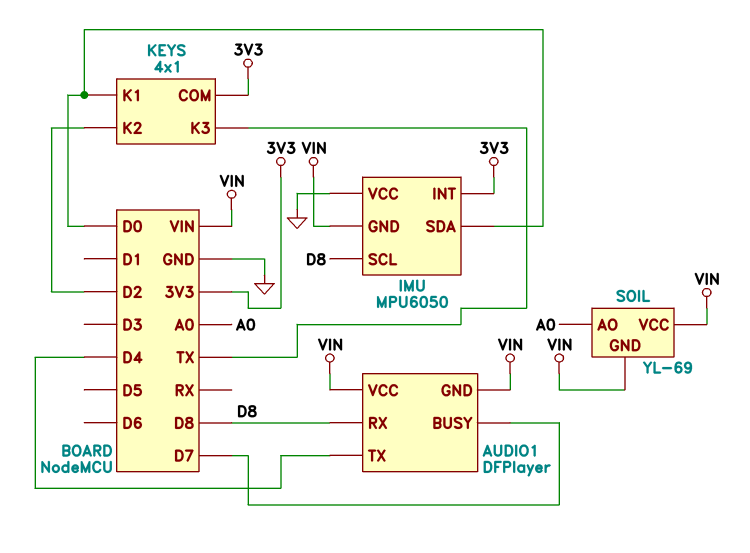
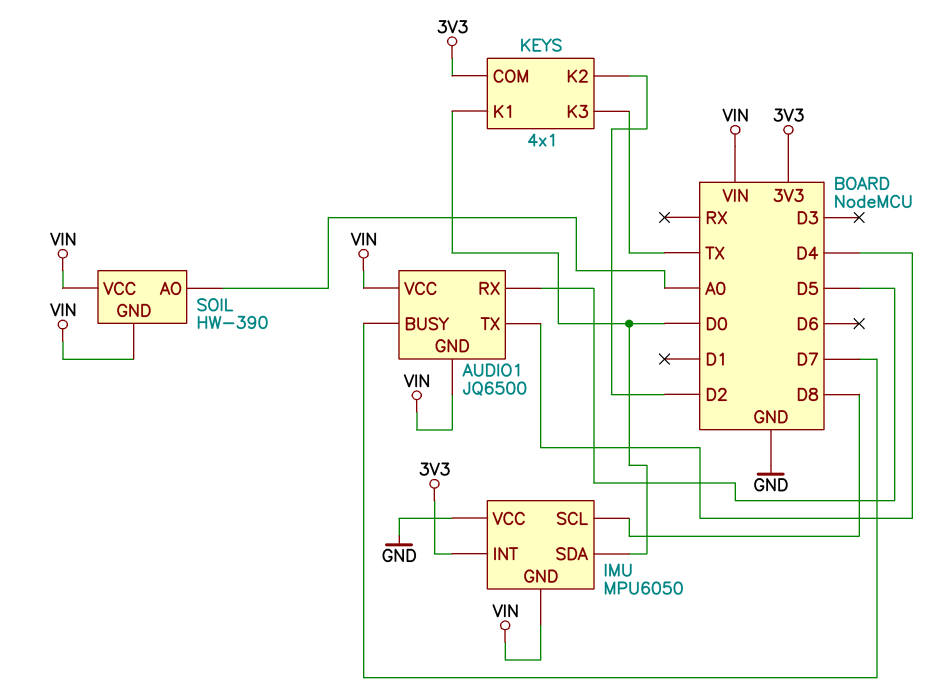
AUDIO1: DFPlayer -> JQ6500
AUDIO1 pin RX: D8 -> D5
SOIL: YL-69 -> HW-390

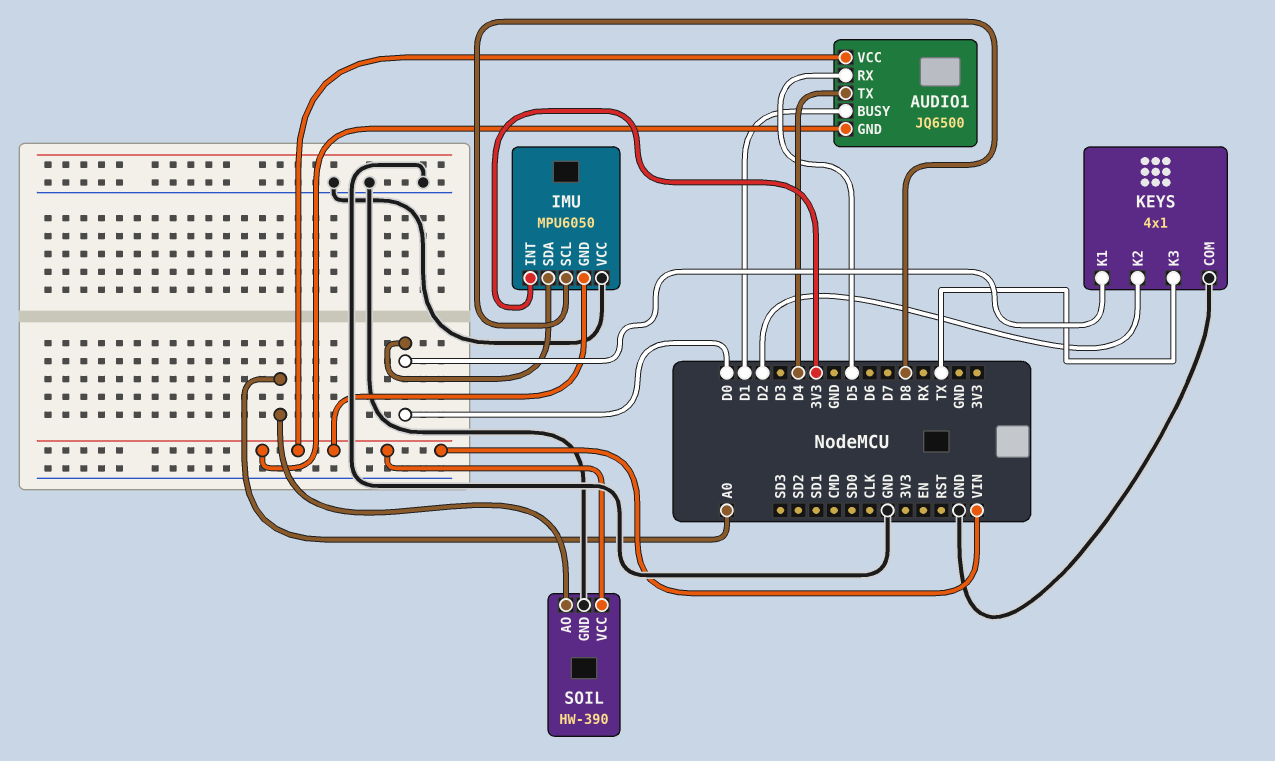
AUDIO1 pin BUSY: D7 -> D1
KEYS pin COM: 3V3 -> GND
SOIL pin GND: VIN -> GND

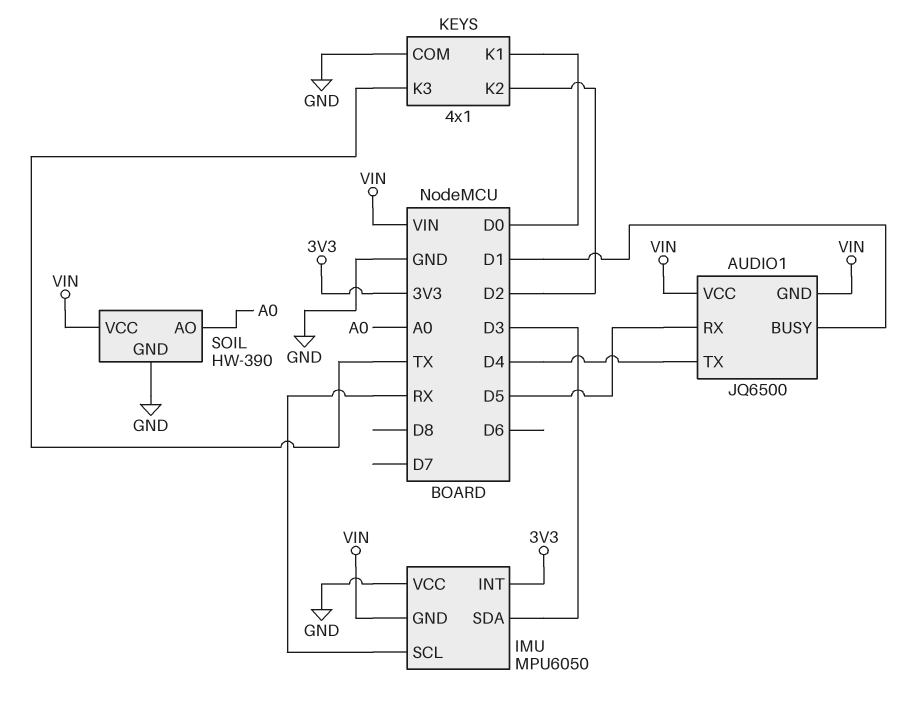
IMU pin SCL: D8 -> RX
IMU pin SDA: D0 -> D3

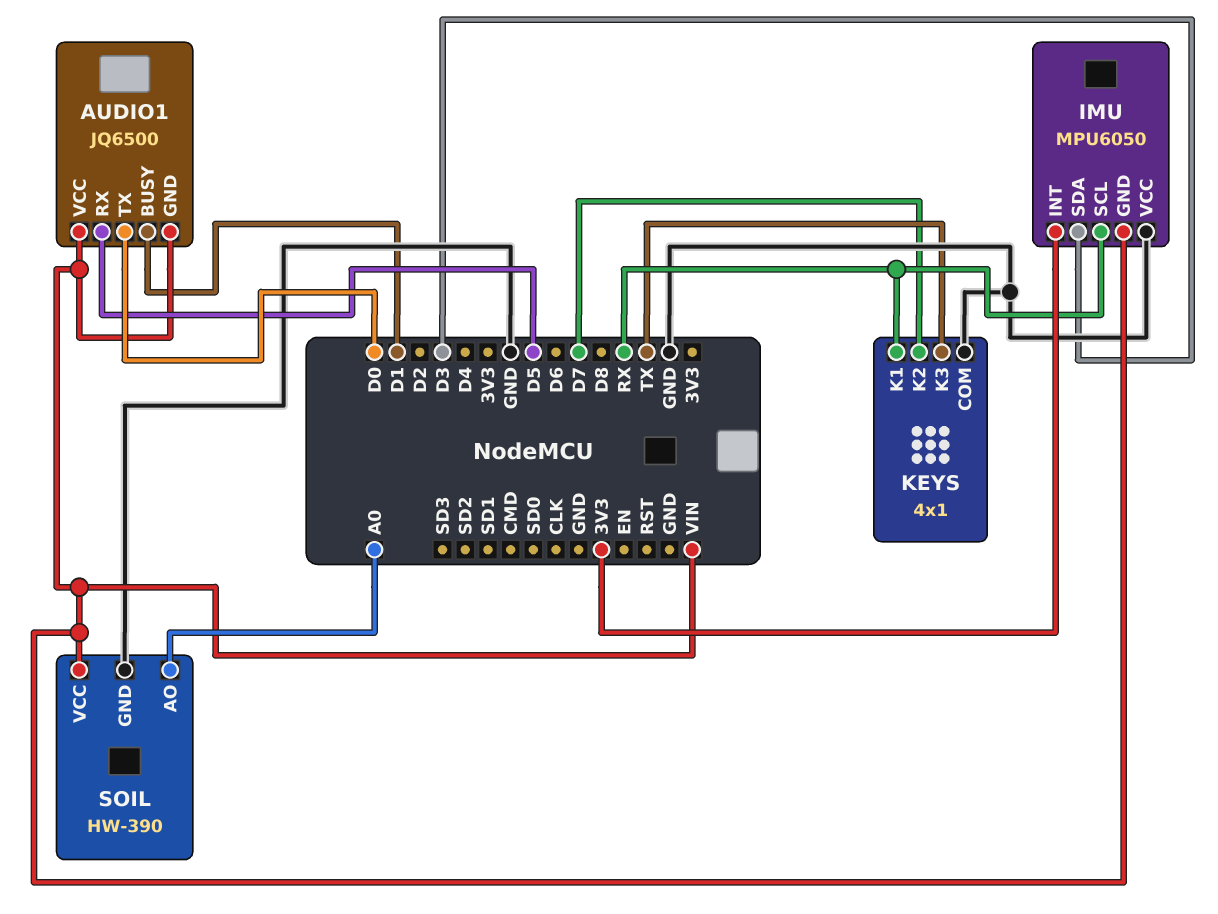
AUDIO1 pin TX: D4 -> D0
KEYS pin K1: D0 -> RX
KEYS pin K2: D2 -> D7

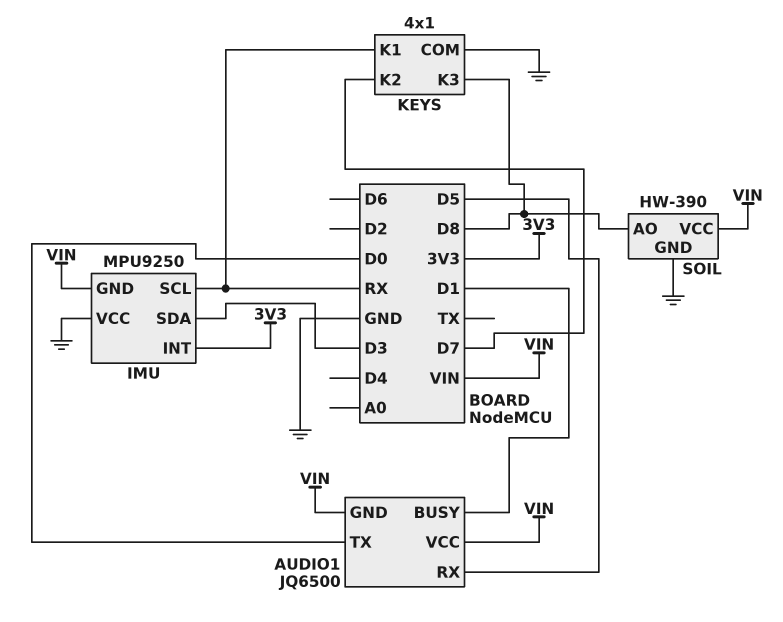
IMU: MPU6050 -> MPU9250
KEYS pin K3: TX -> D8
SOIL pin AO: A0 -> D8

